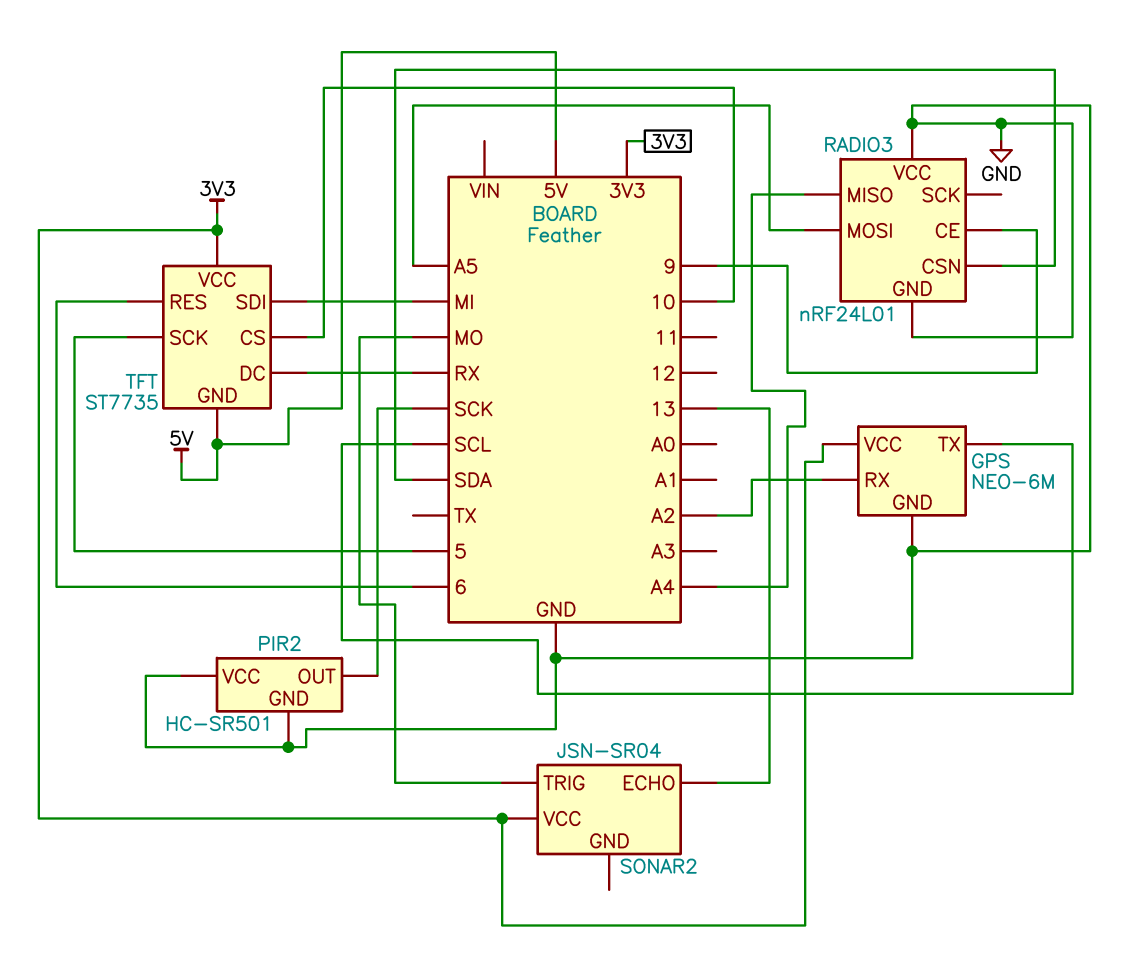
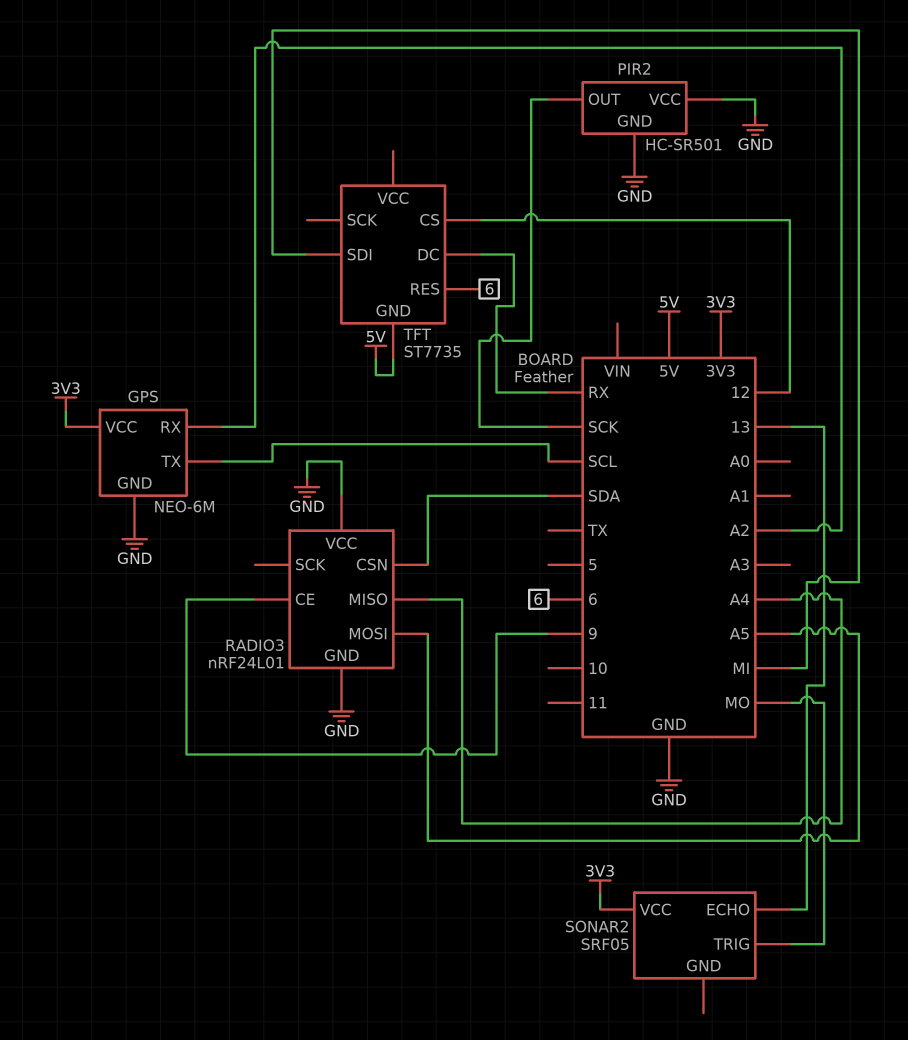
SONAR2: JSN-SR04 -> SRF05
TFT pin CS: 10 -> 12
TFT pin SCK: 5 -> none
TFT pin VCC: 3V3 -> none

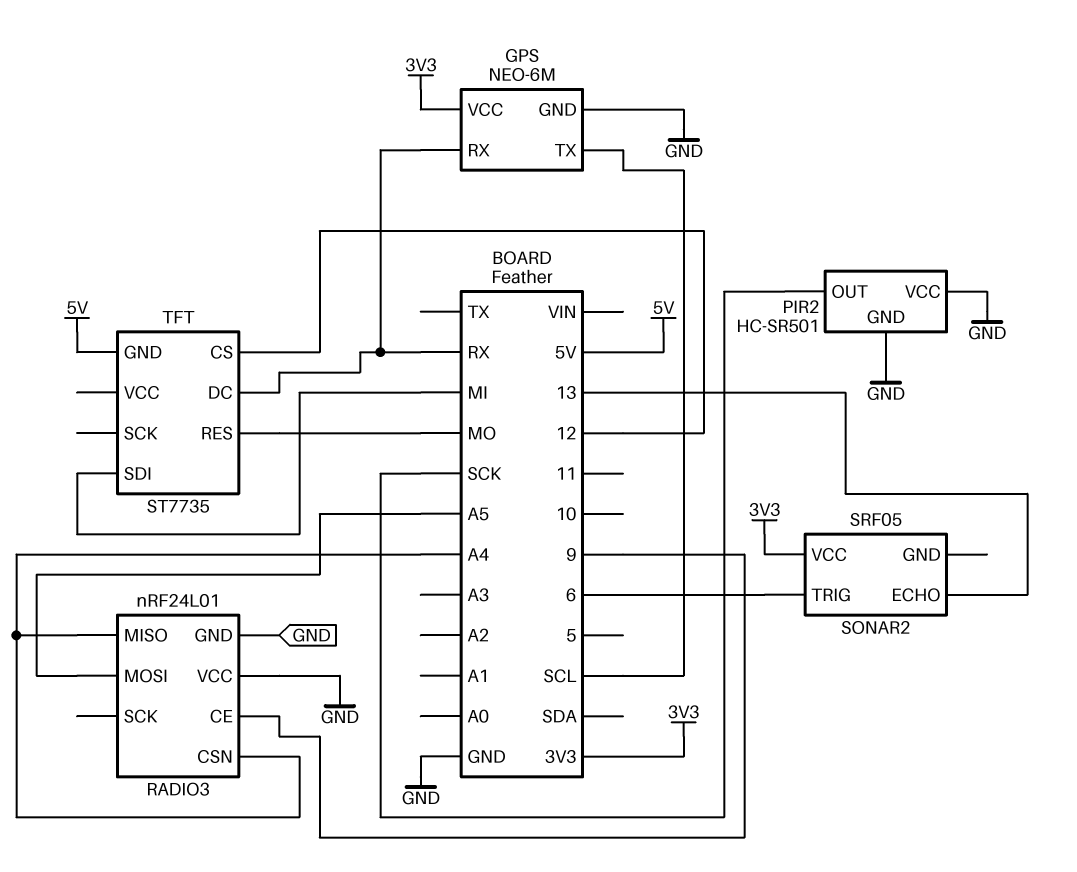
GPS pin RX: A2 -> RX
RADIO3 pin CSN: SDA -> A4
SONAR2 pin TRIG: MO -> 6
TFT pin RES: 6 -> MO

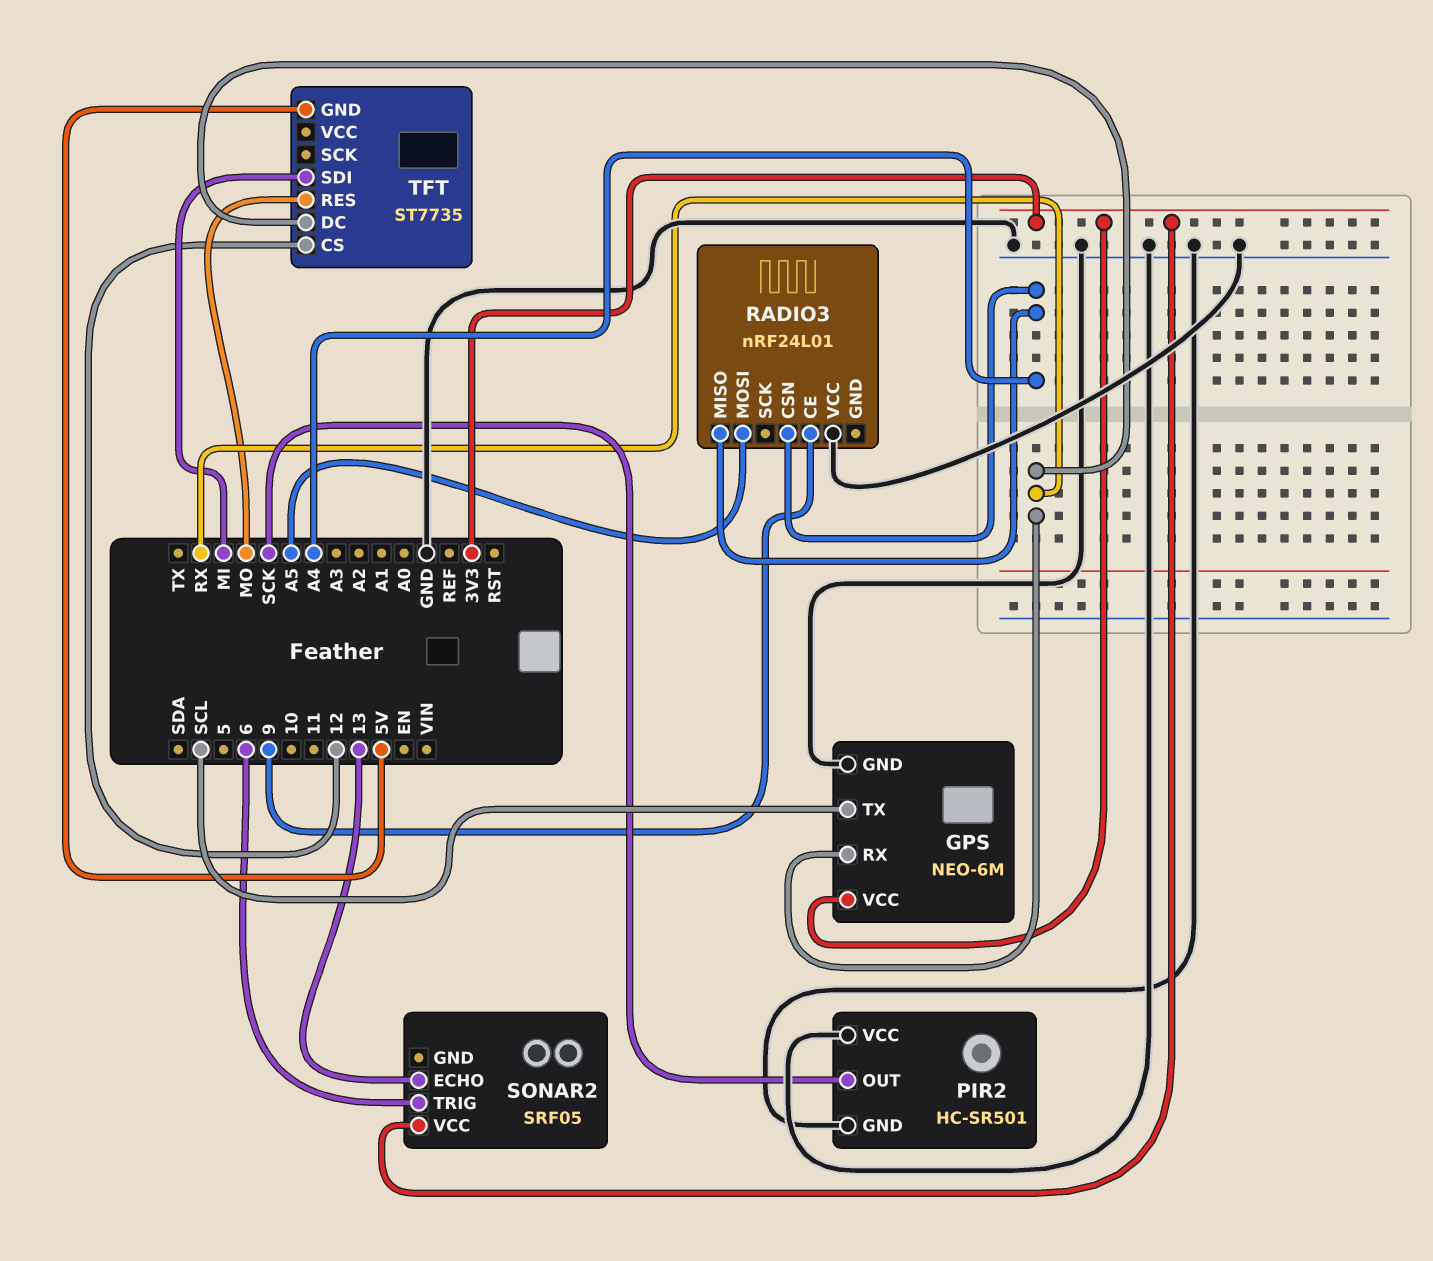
RADIO3 pin GND: GND -> none

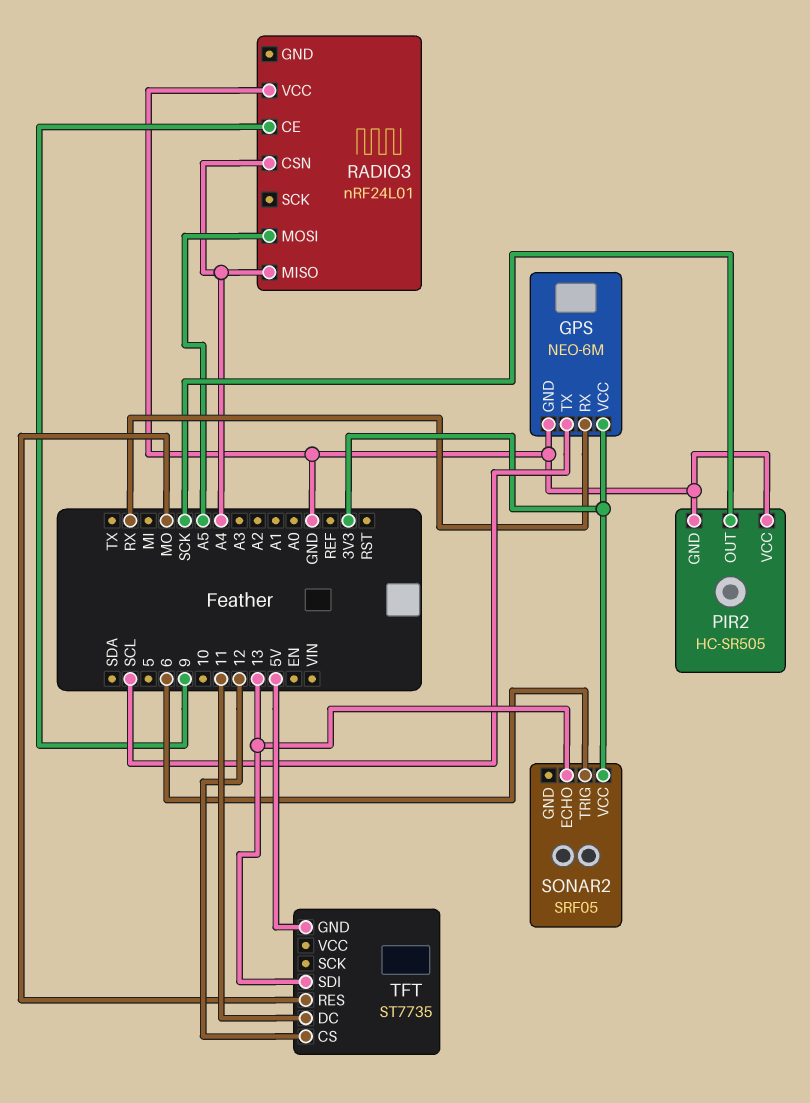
PIR2: HC-SR501 -> HC-SR505
TFT pin DC: RX -> 11
TFT pin SDI: MI -> 13

